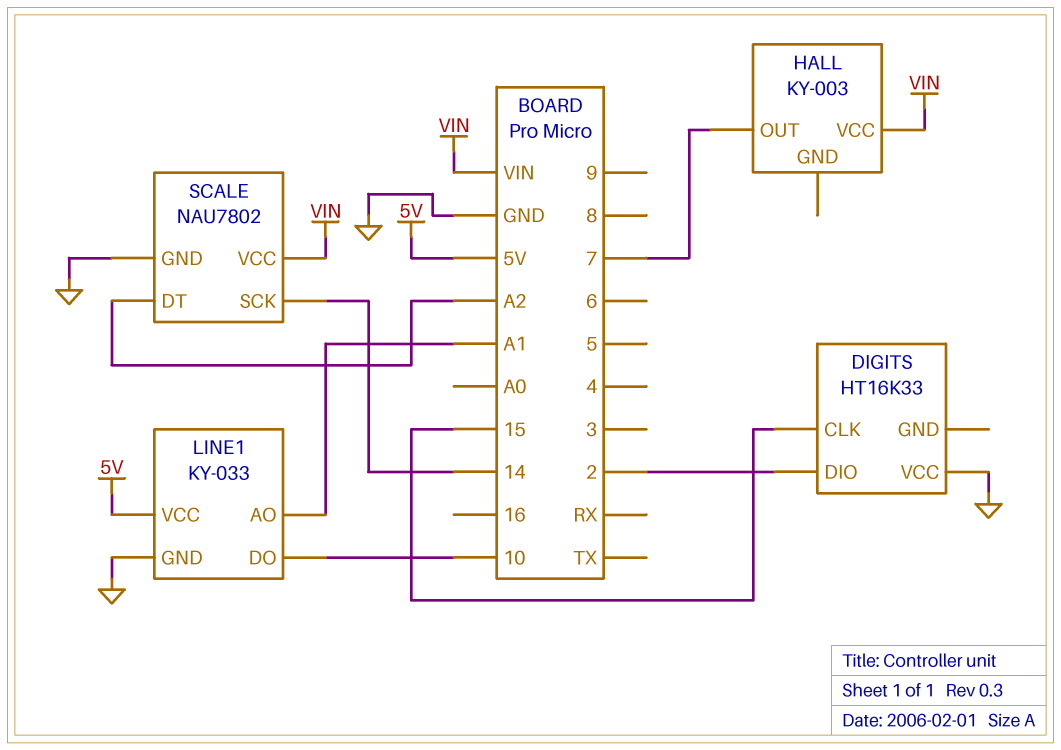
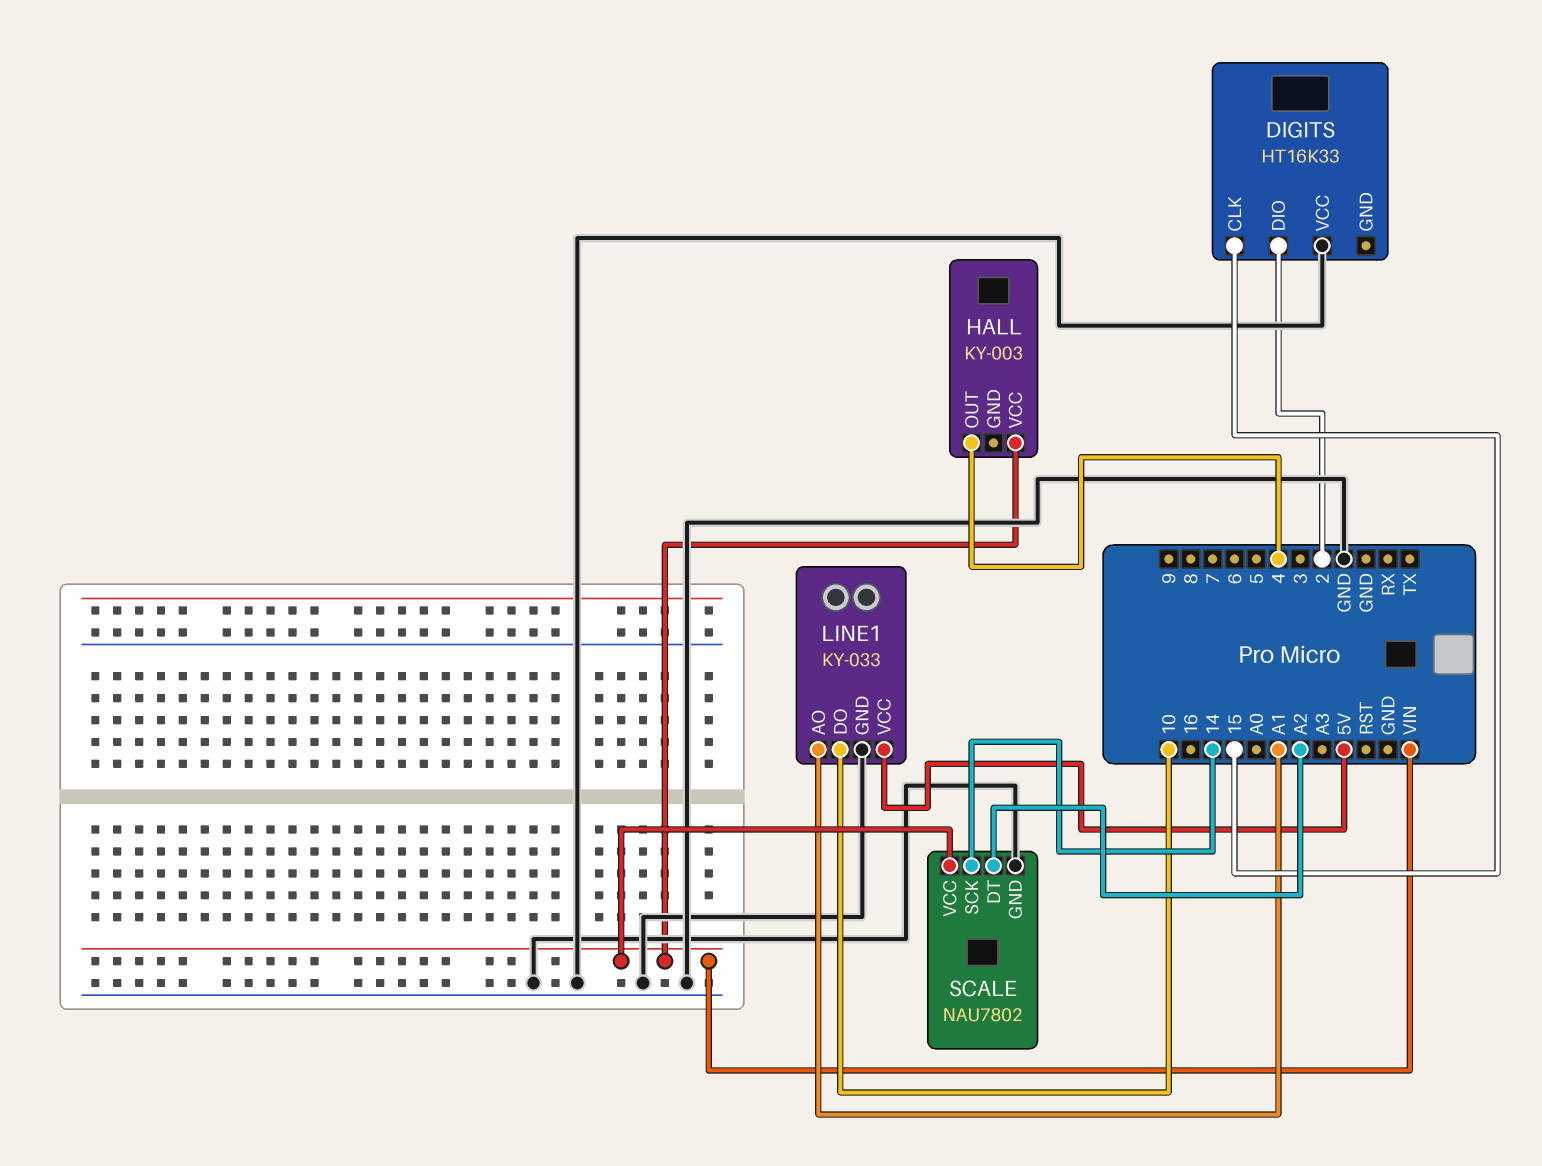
HALL pin OUT: 7 -> 4

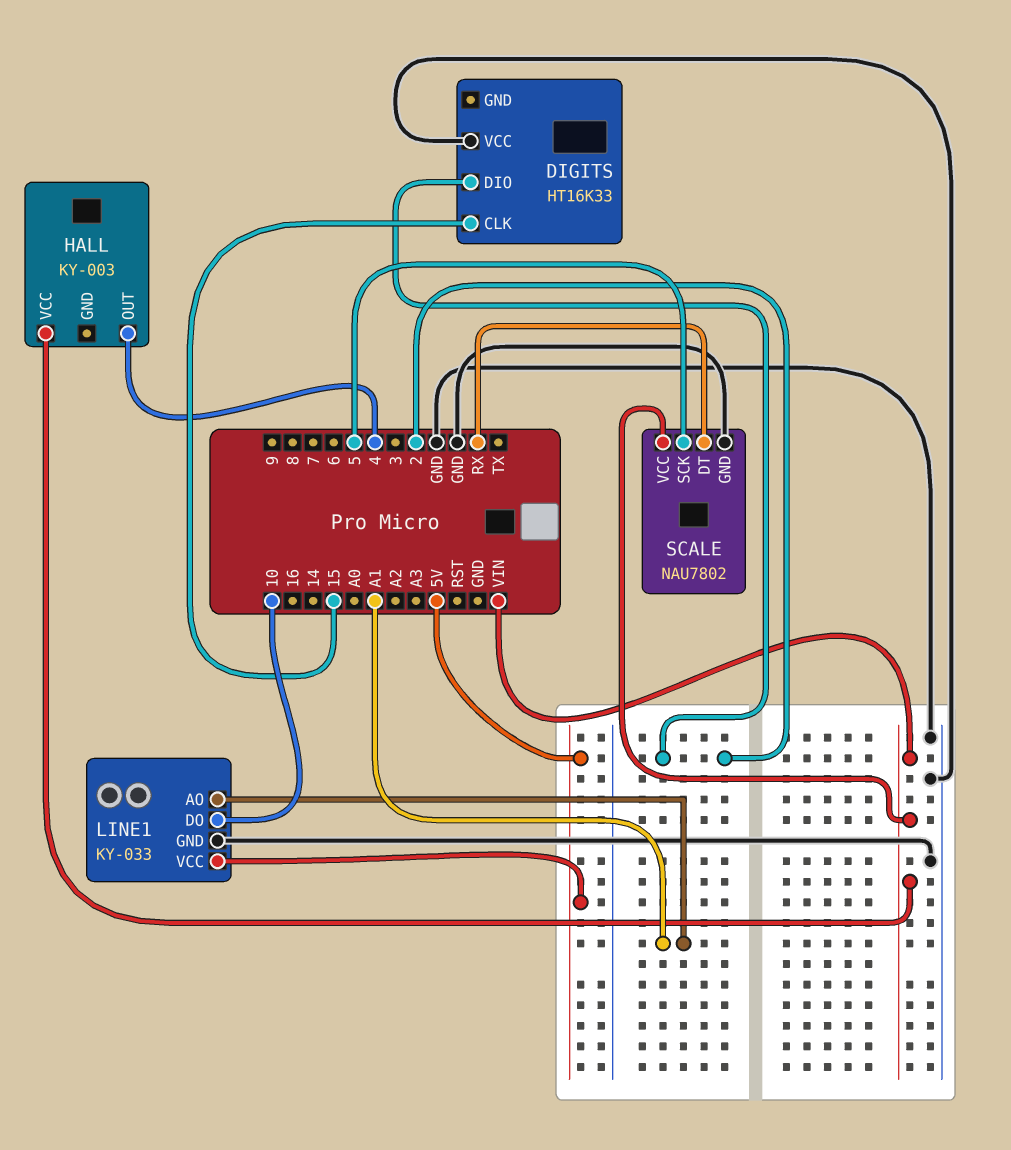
SCALE pin DT: A2 -> RX
SCALE pin SCK: 14 -> 5

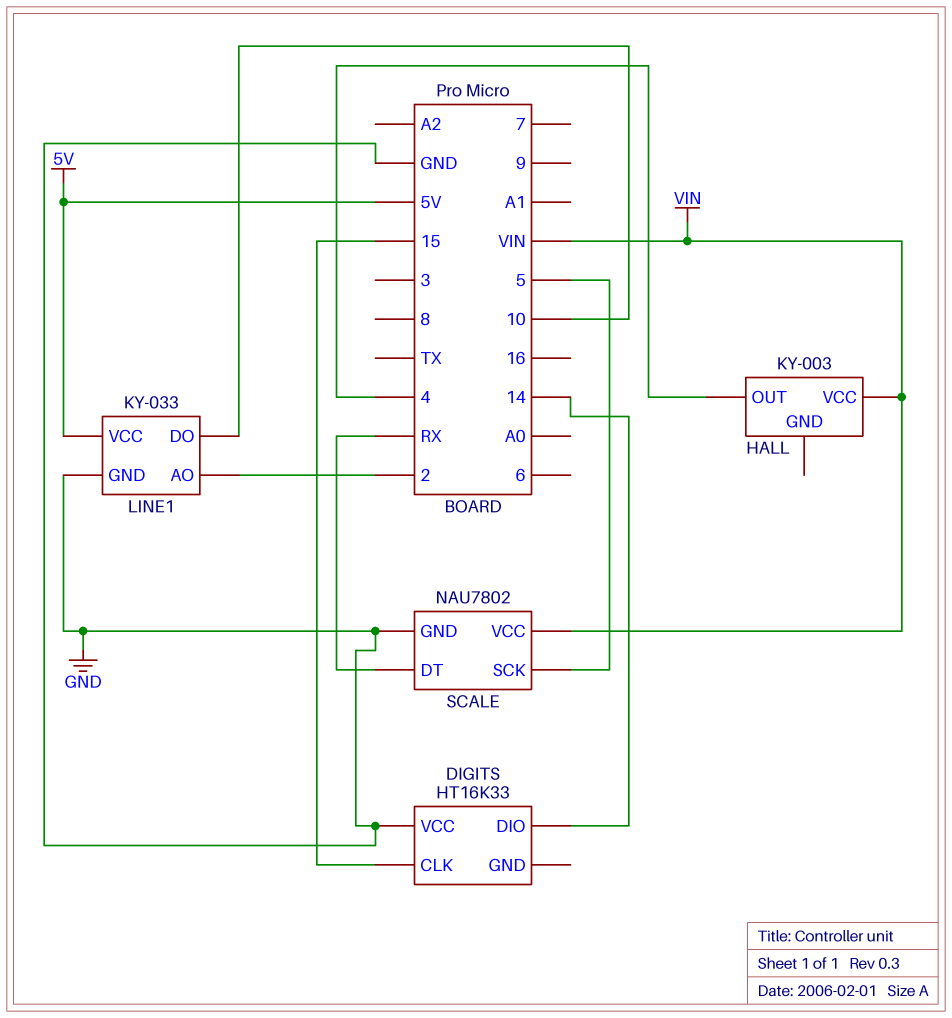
DIGITS pin DIO: 2 -> 14
LINE1 pin AO: A1 -> 2

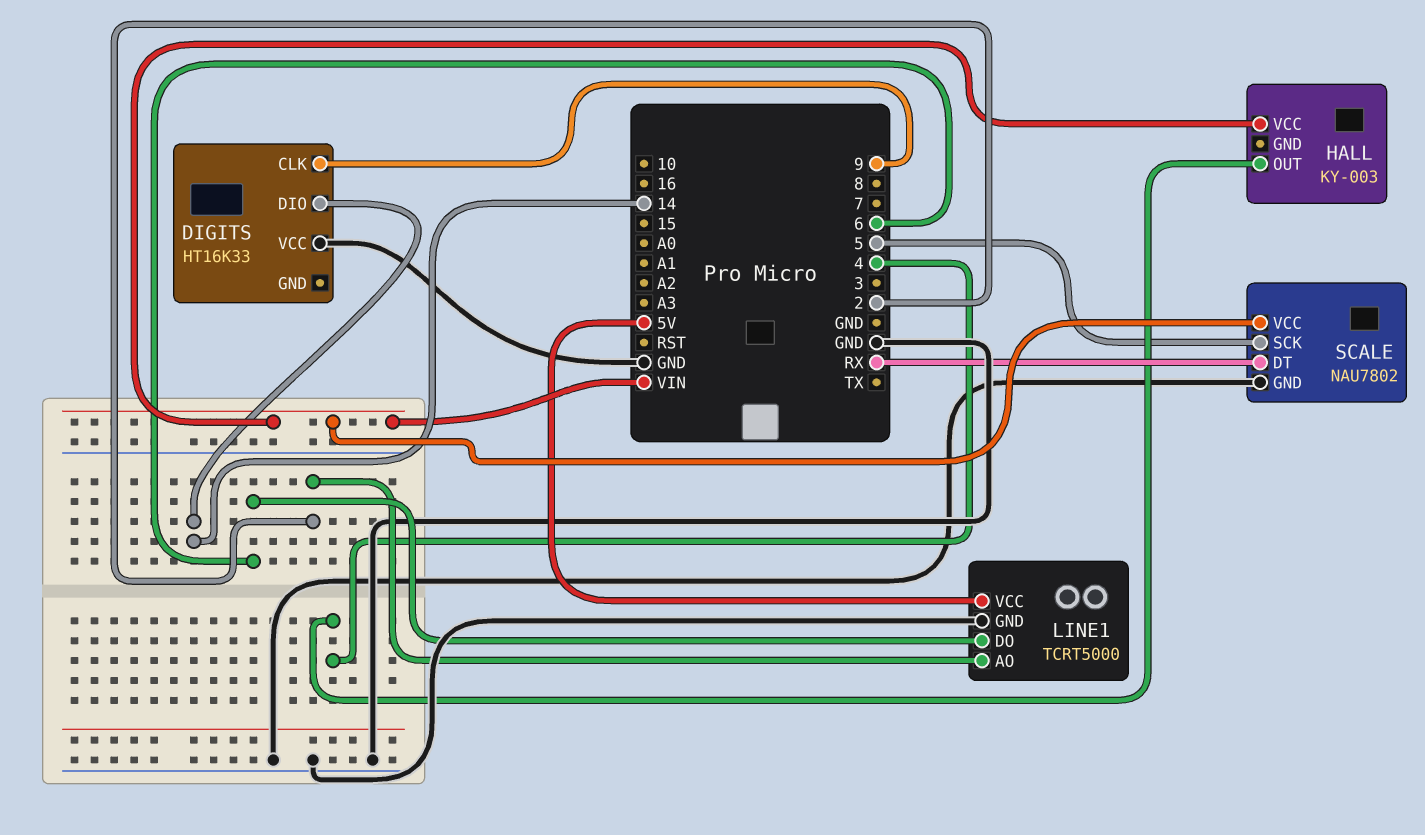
DIGITS pin CLK: 15 -> 9
LINE1: KY-033 -> TCRT5000
LINE1 pin DO: 10 -> 6

